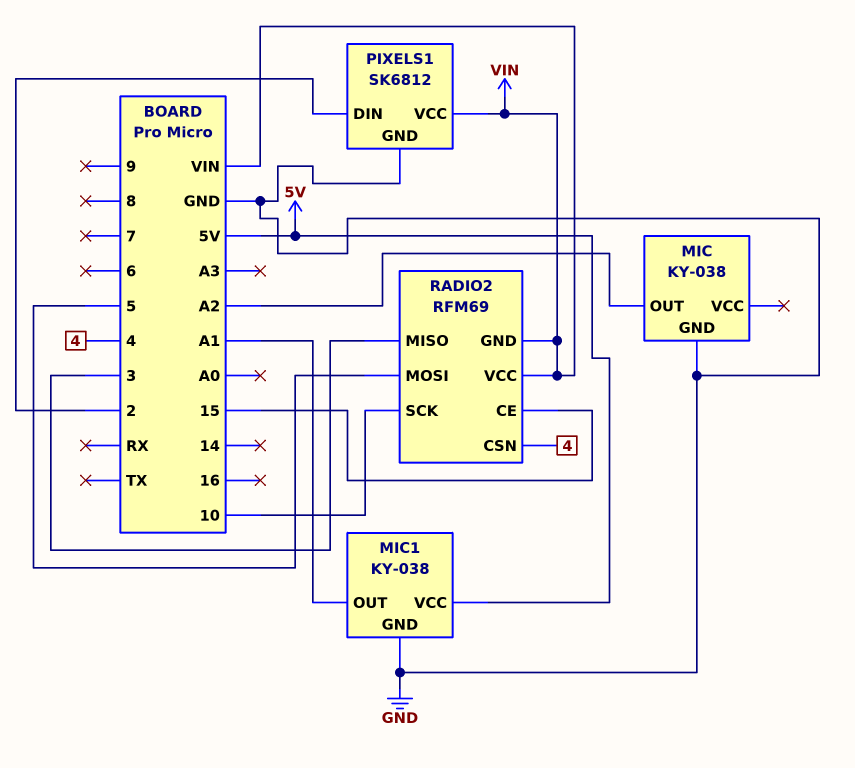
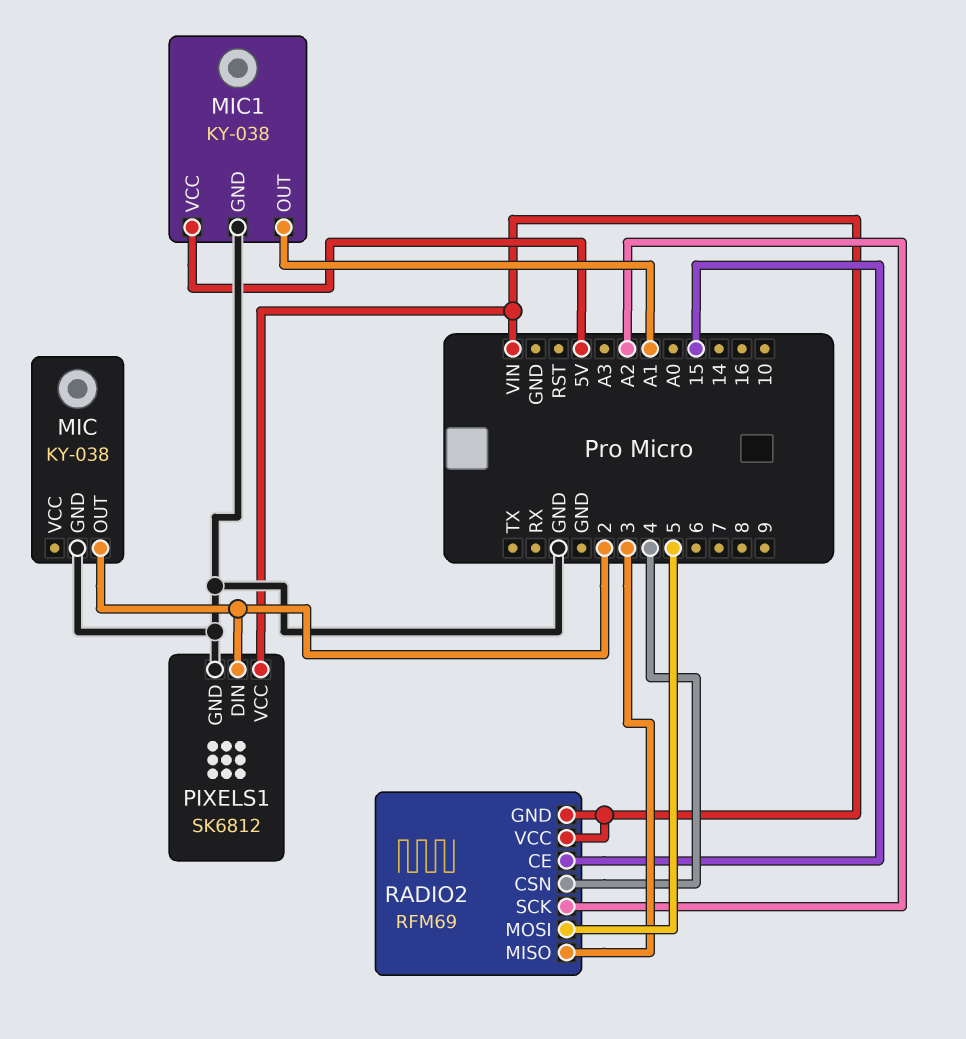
MIC pin OUT: A2 -> 2
RADIO2 pin SCK: 10 -> A2

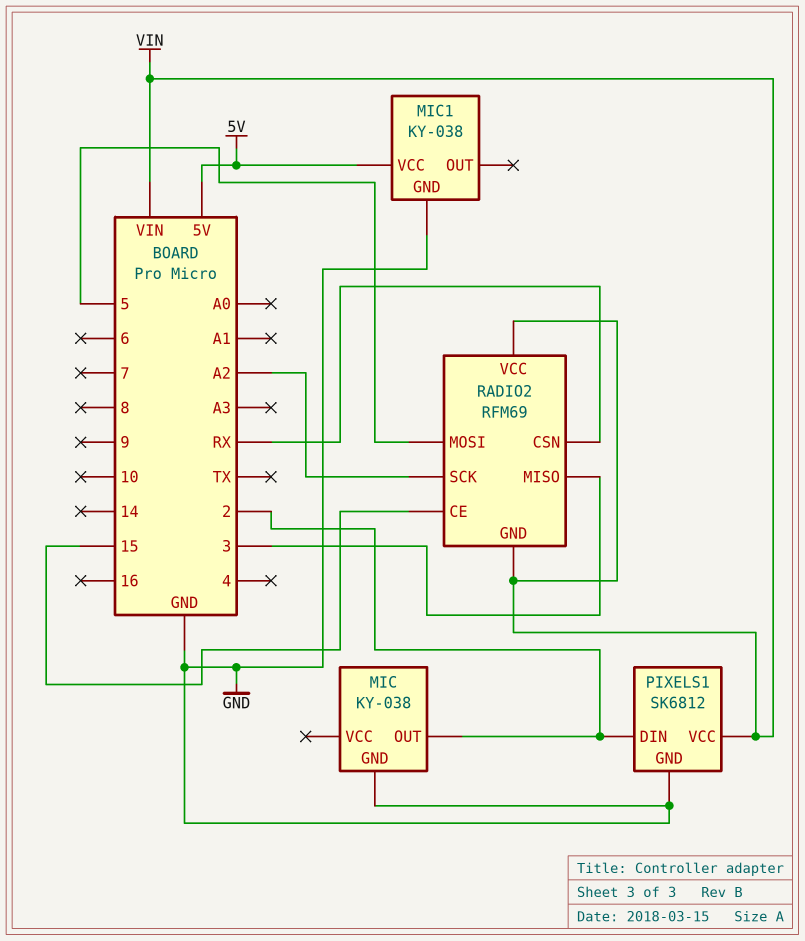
MIC1 pin OUT: A1 -> none
RADIO2 pin CSN: 4 -> RX

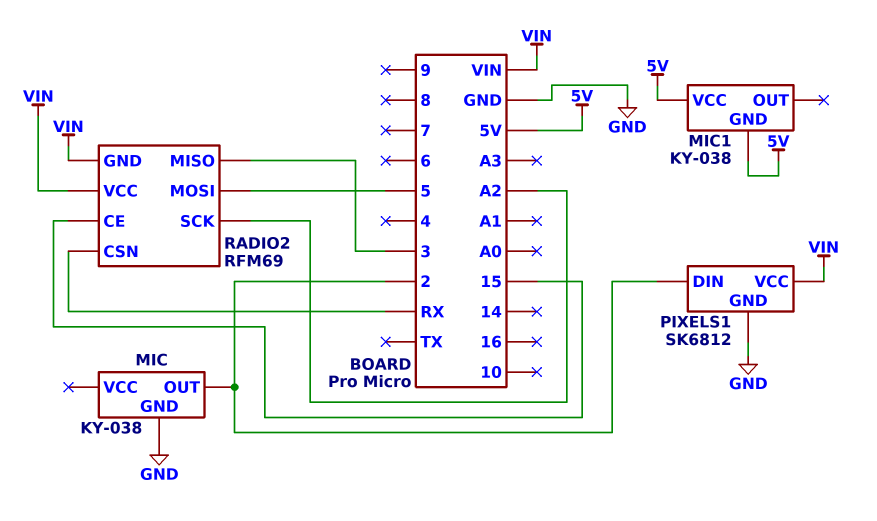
MIC1 pin GND: GND -> 5V

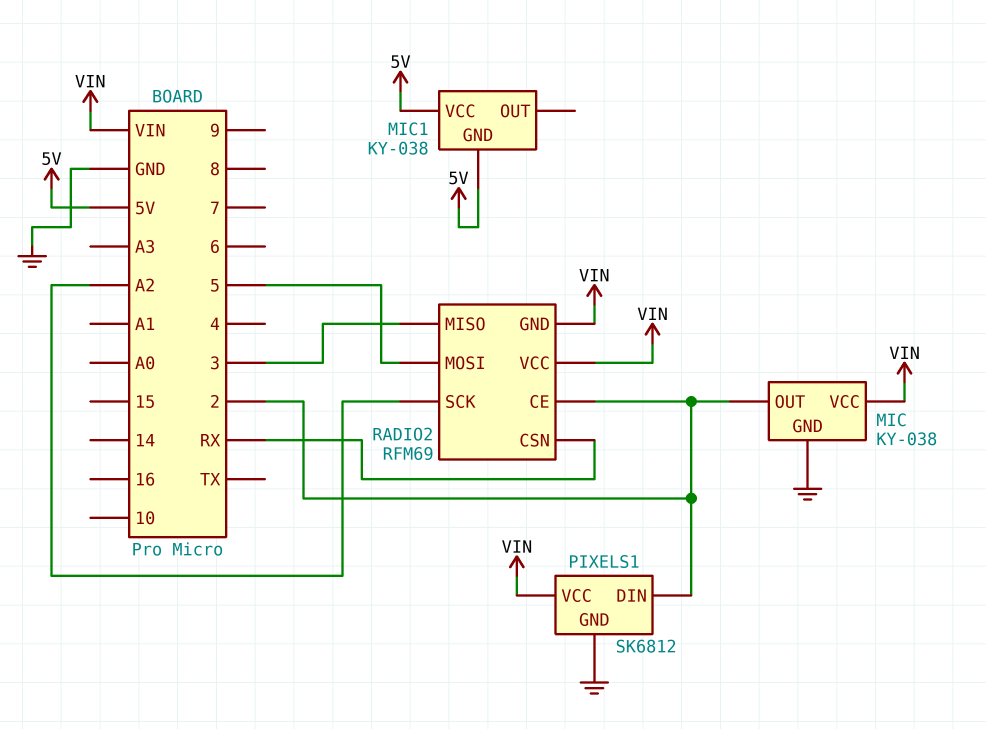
MIC pin VCC: none -> VIN
RADIO2 pin CE: 15 -> 2

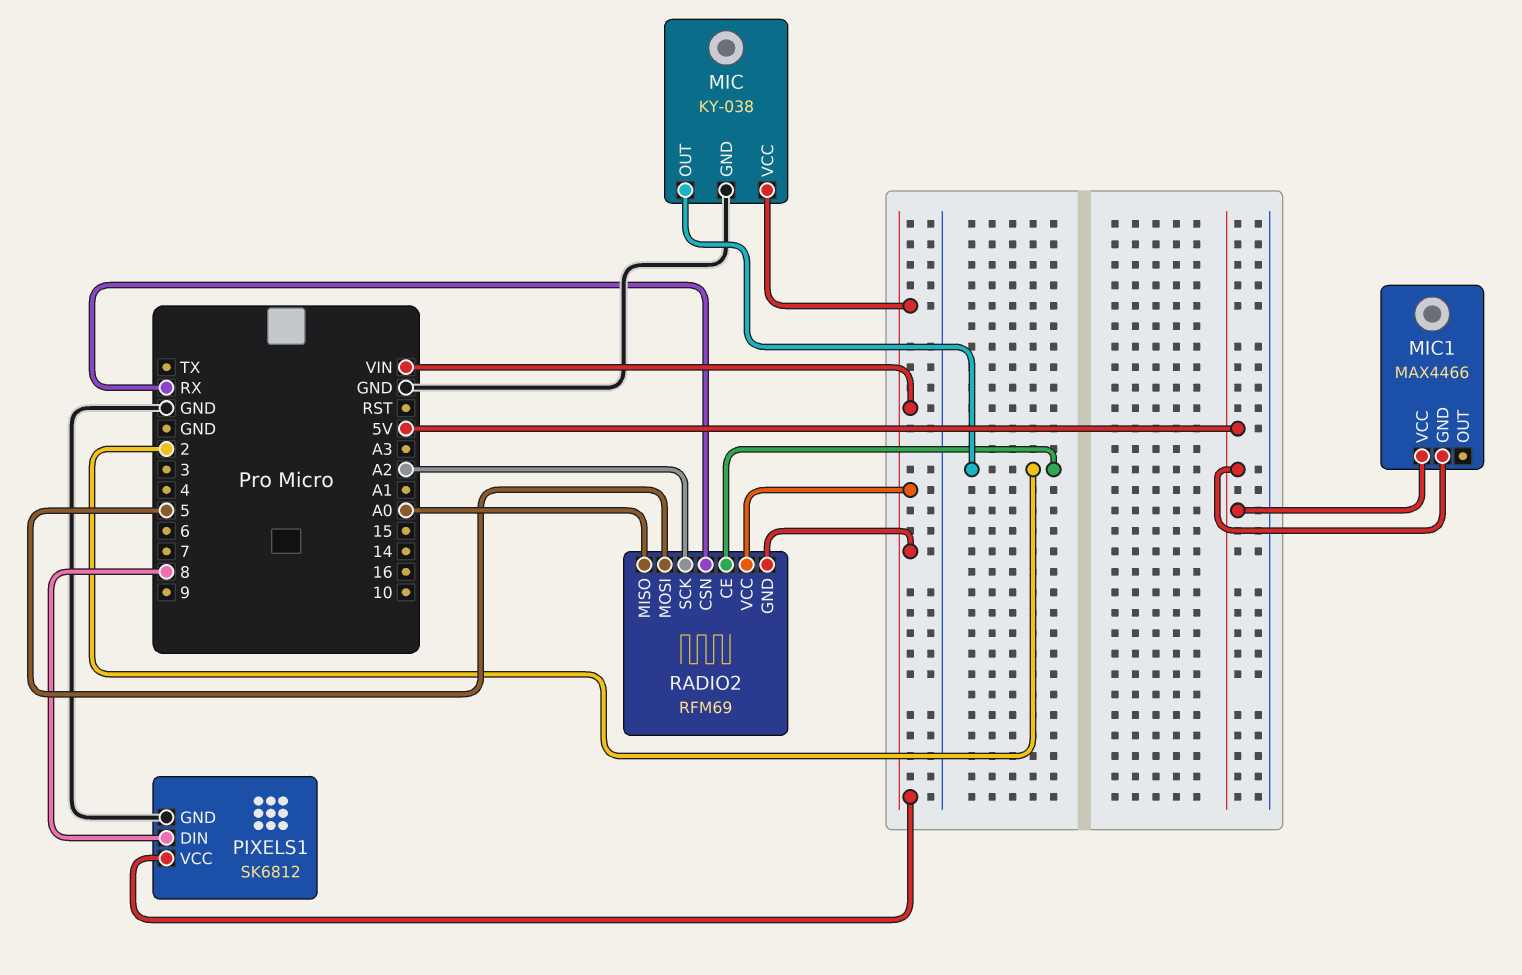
MIC1: KY-038 -> MAX4466
PIXELS1 pin DIN: 2 -> 8
RADIO2 pin MISO: 3 -> A0

